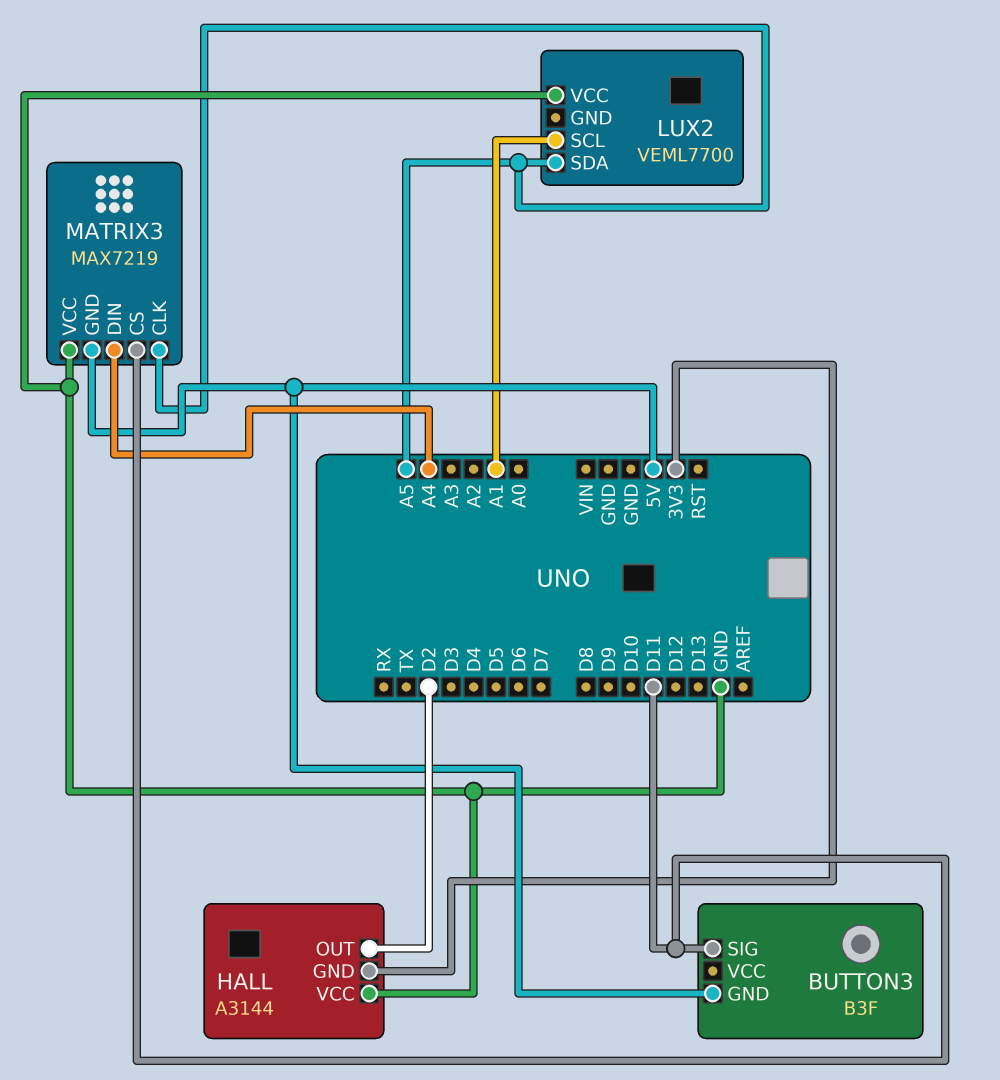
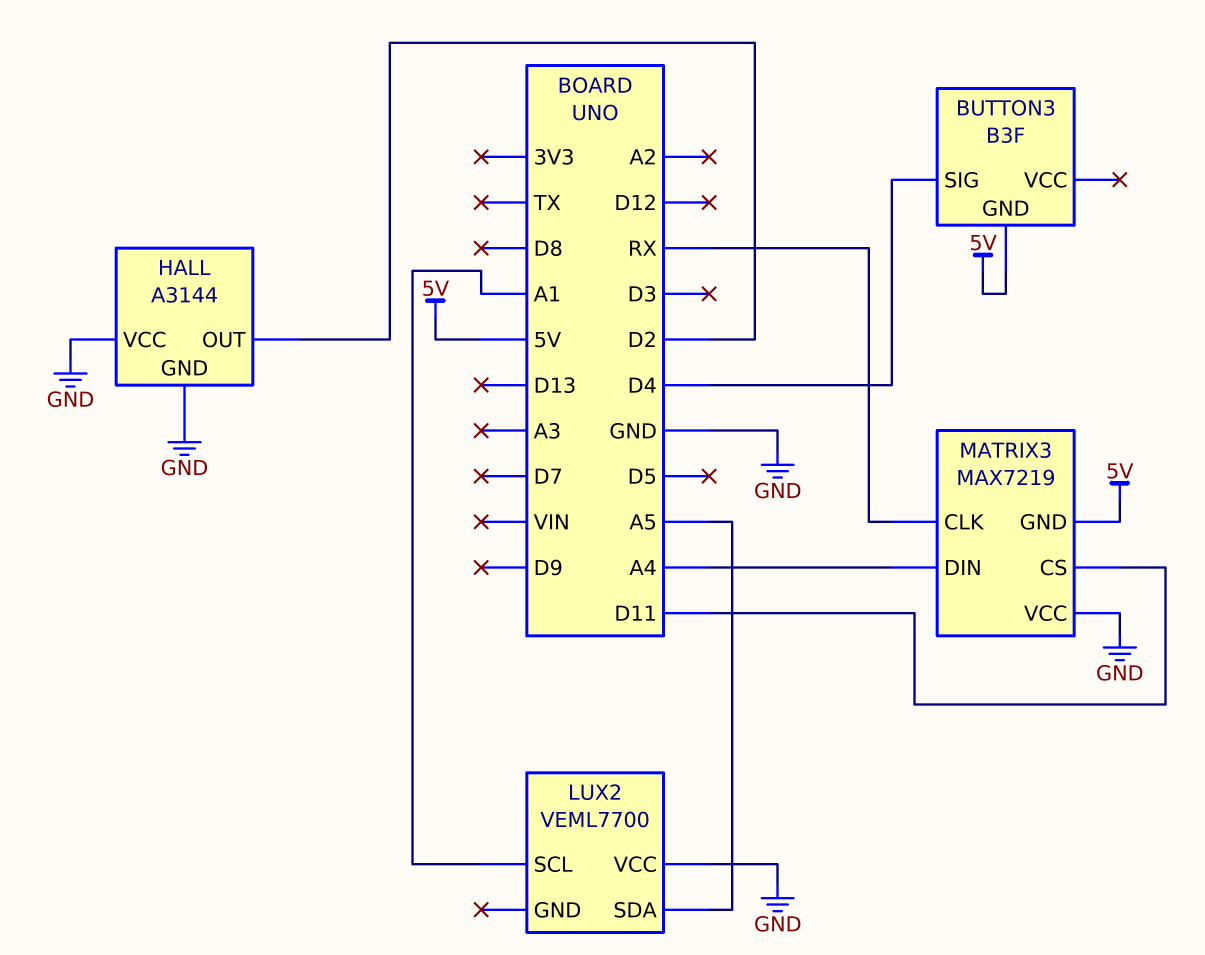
BUTTON3 pin SIG: D11 -> D4
HALL pin GND: 3V3 -> GND
MATRIX3 pin CLK: A5 -> RX

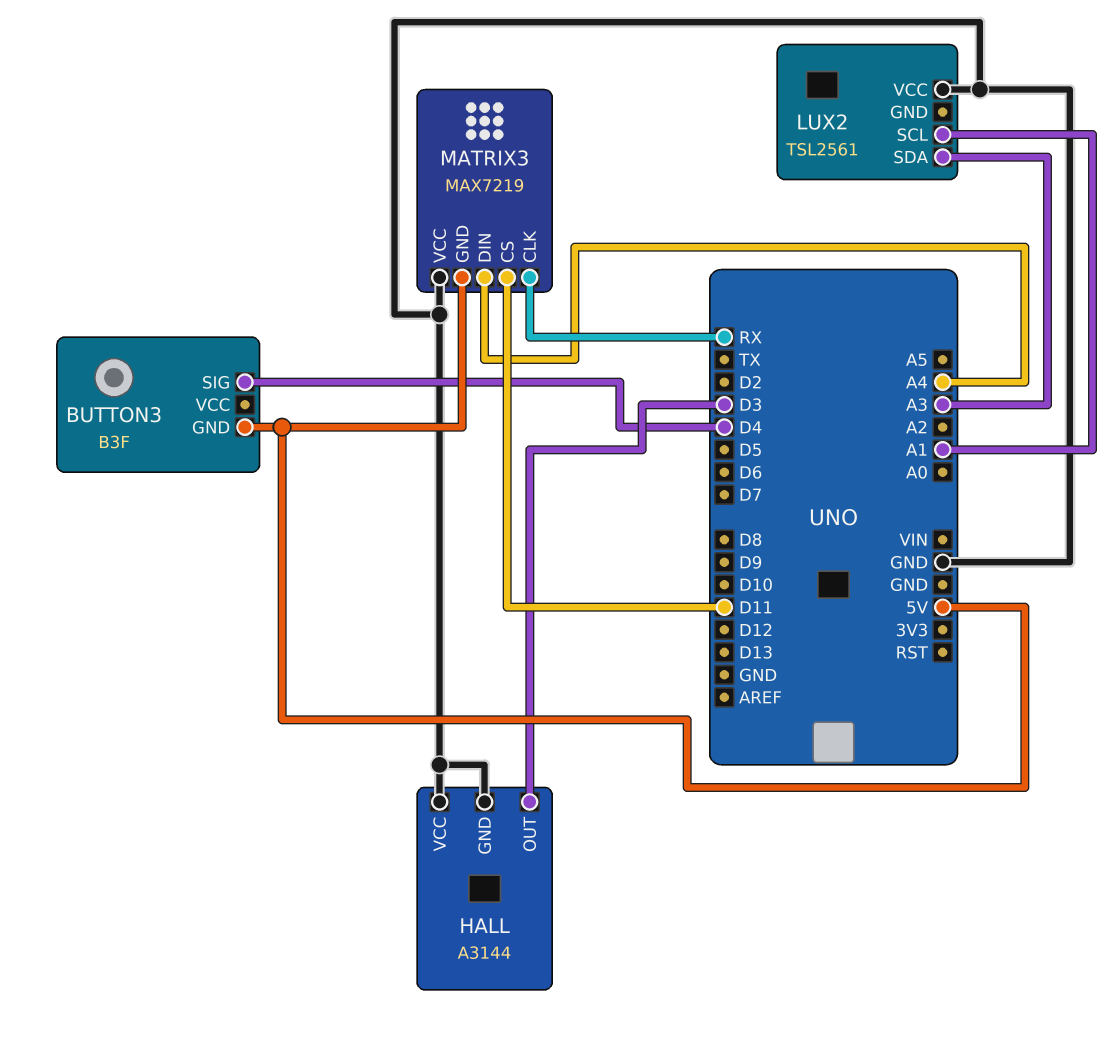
HALL pin OUT: D2 -> D3
LUX2: VEML7700 -> TSL2561
LUX2 pin SDA: A5 -> A3

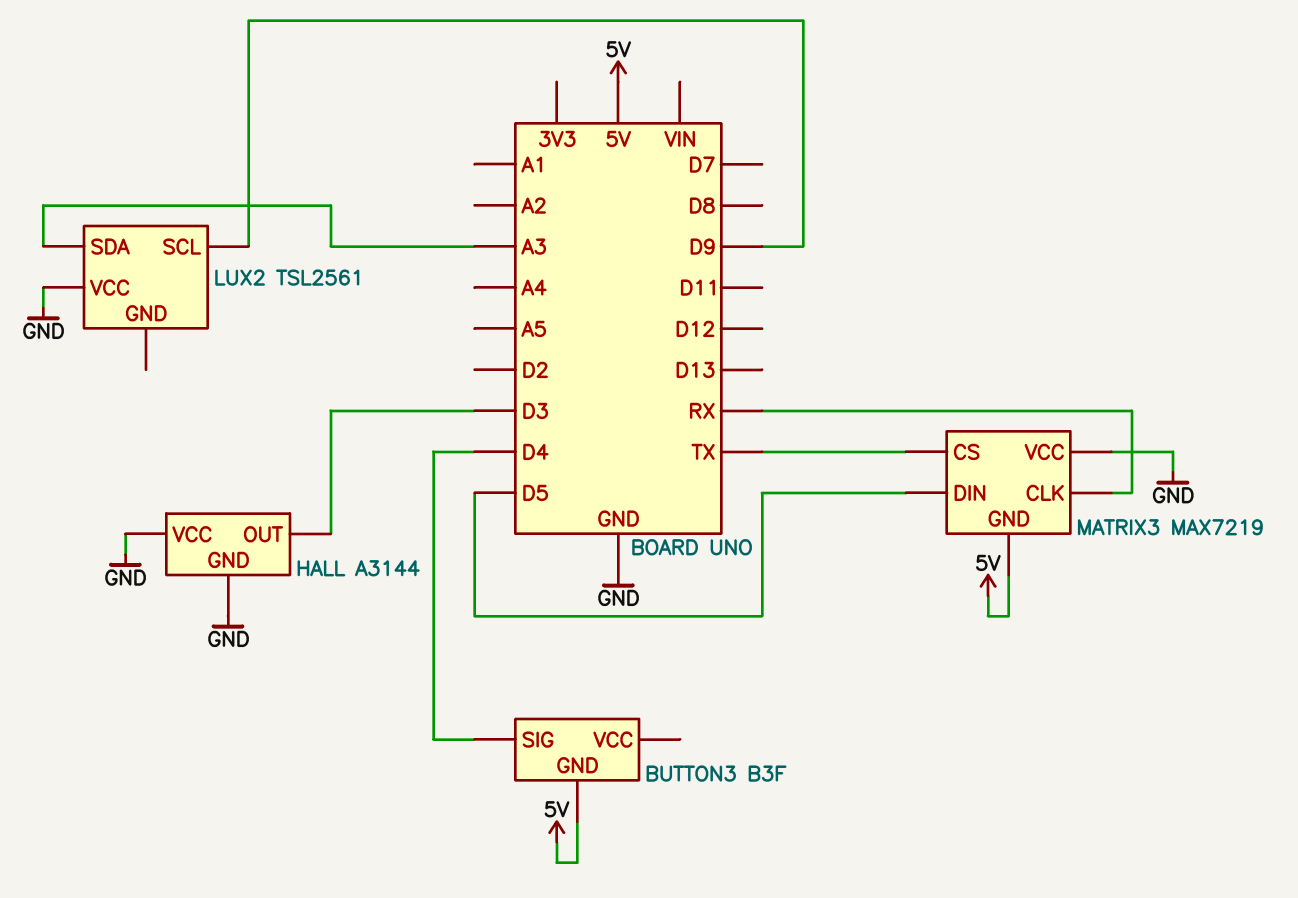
LUX2 pin SCL: A1 -> D9
MATRIX3 pin CS: D11 -> TX
MATRIX3 pin DIN: A4 -> D5

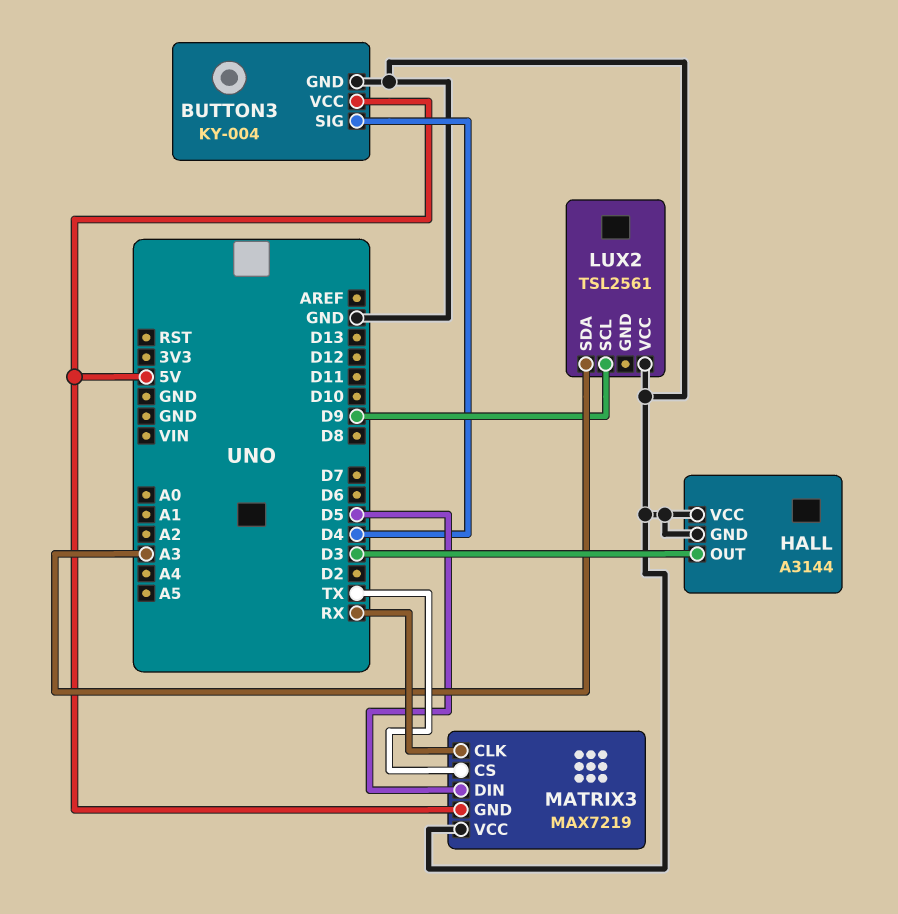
BUTTON3: B3F -> KY-004
BUTTON3 pin GND: 5V -> GND
BUTTON3 pin VCC: none -> 5V

